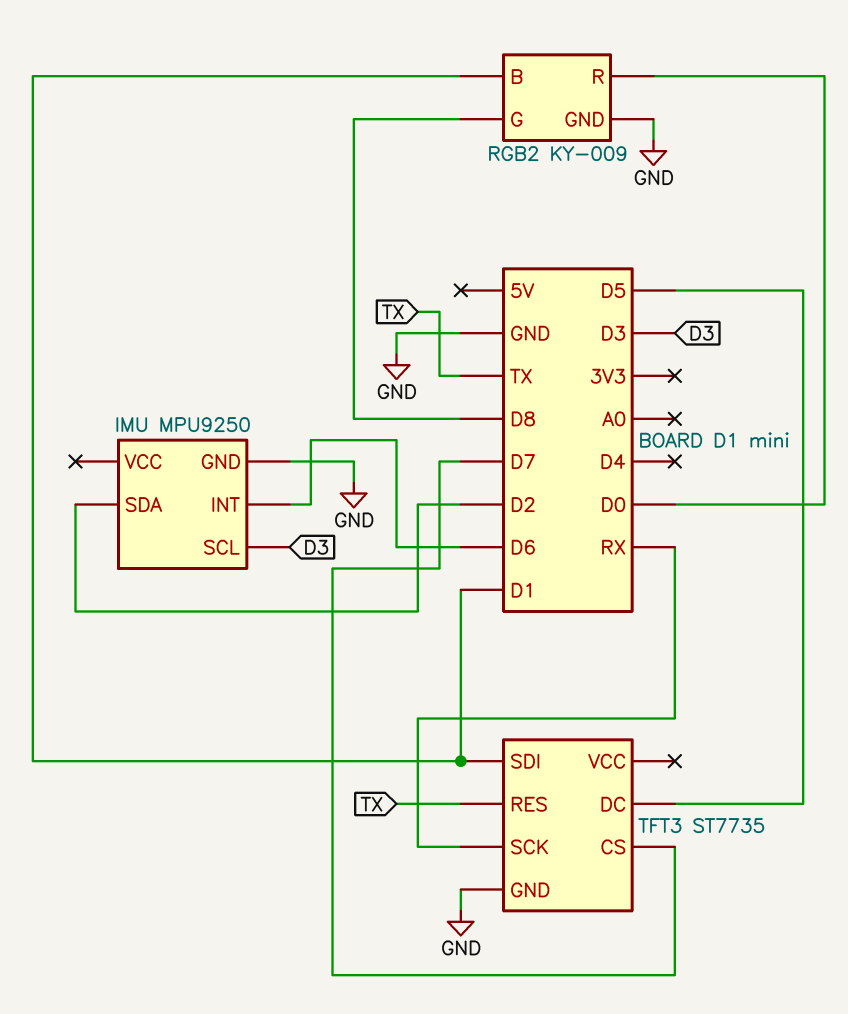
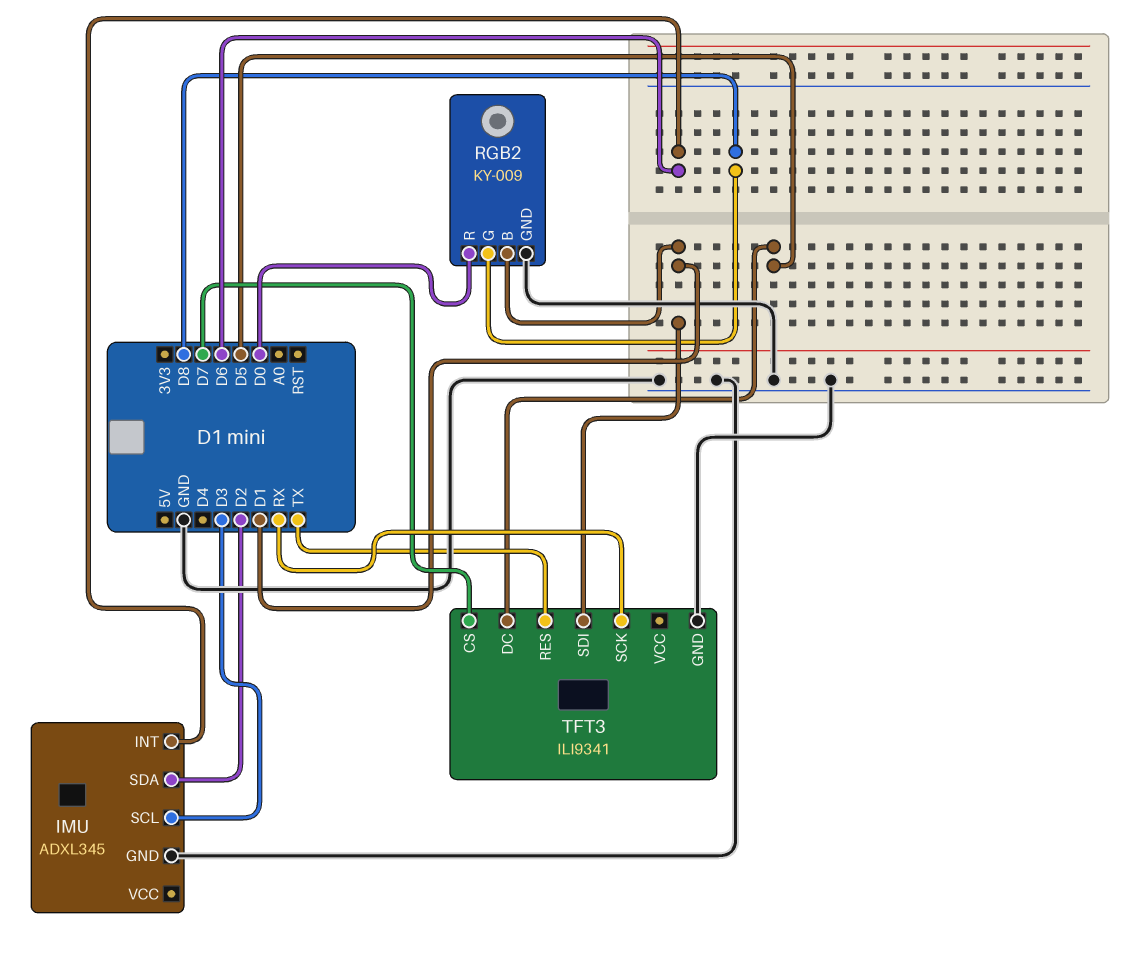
IMU: MPU9250 -> ADXL345
TFT3: ST7735 -> ILI9341

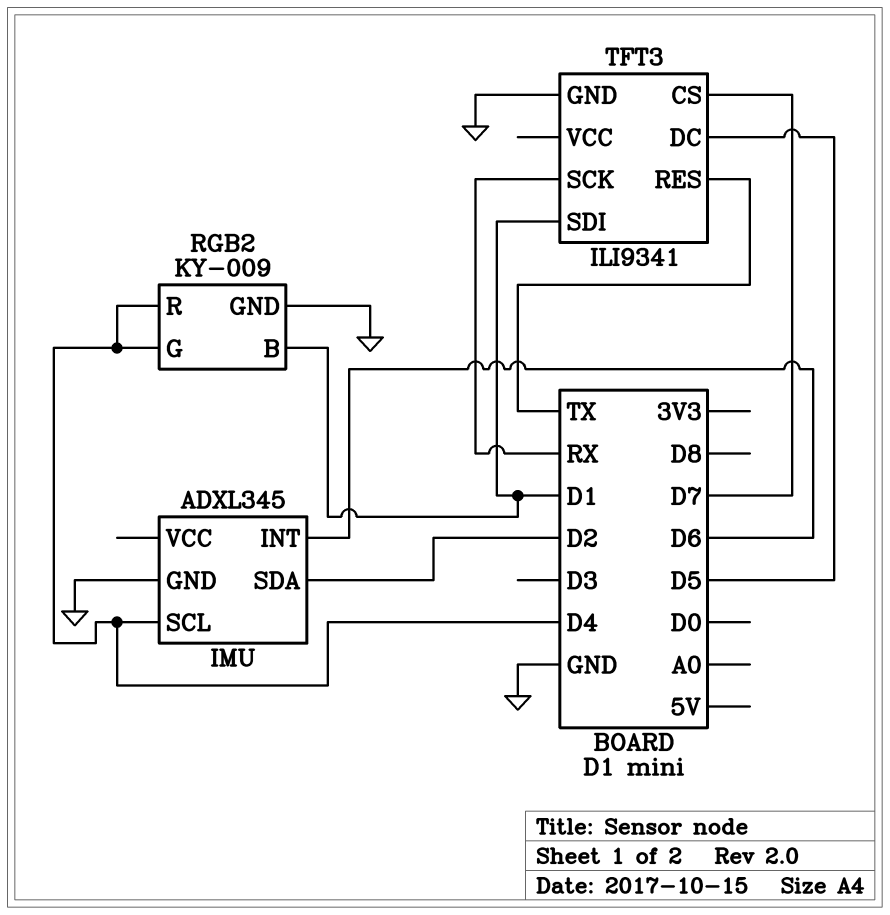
IMU pin SCL: D3 -> D4
RGB2 pin G: D8 -> D4
RGB2 pin R: D0 -> D4

